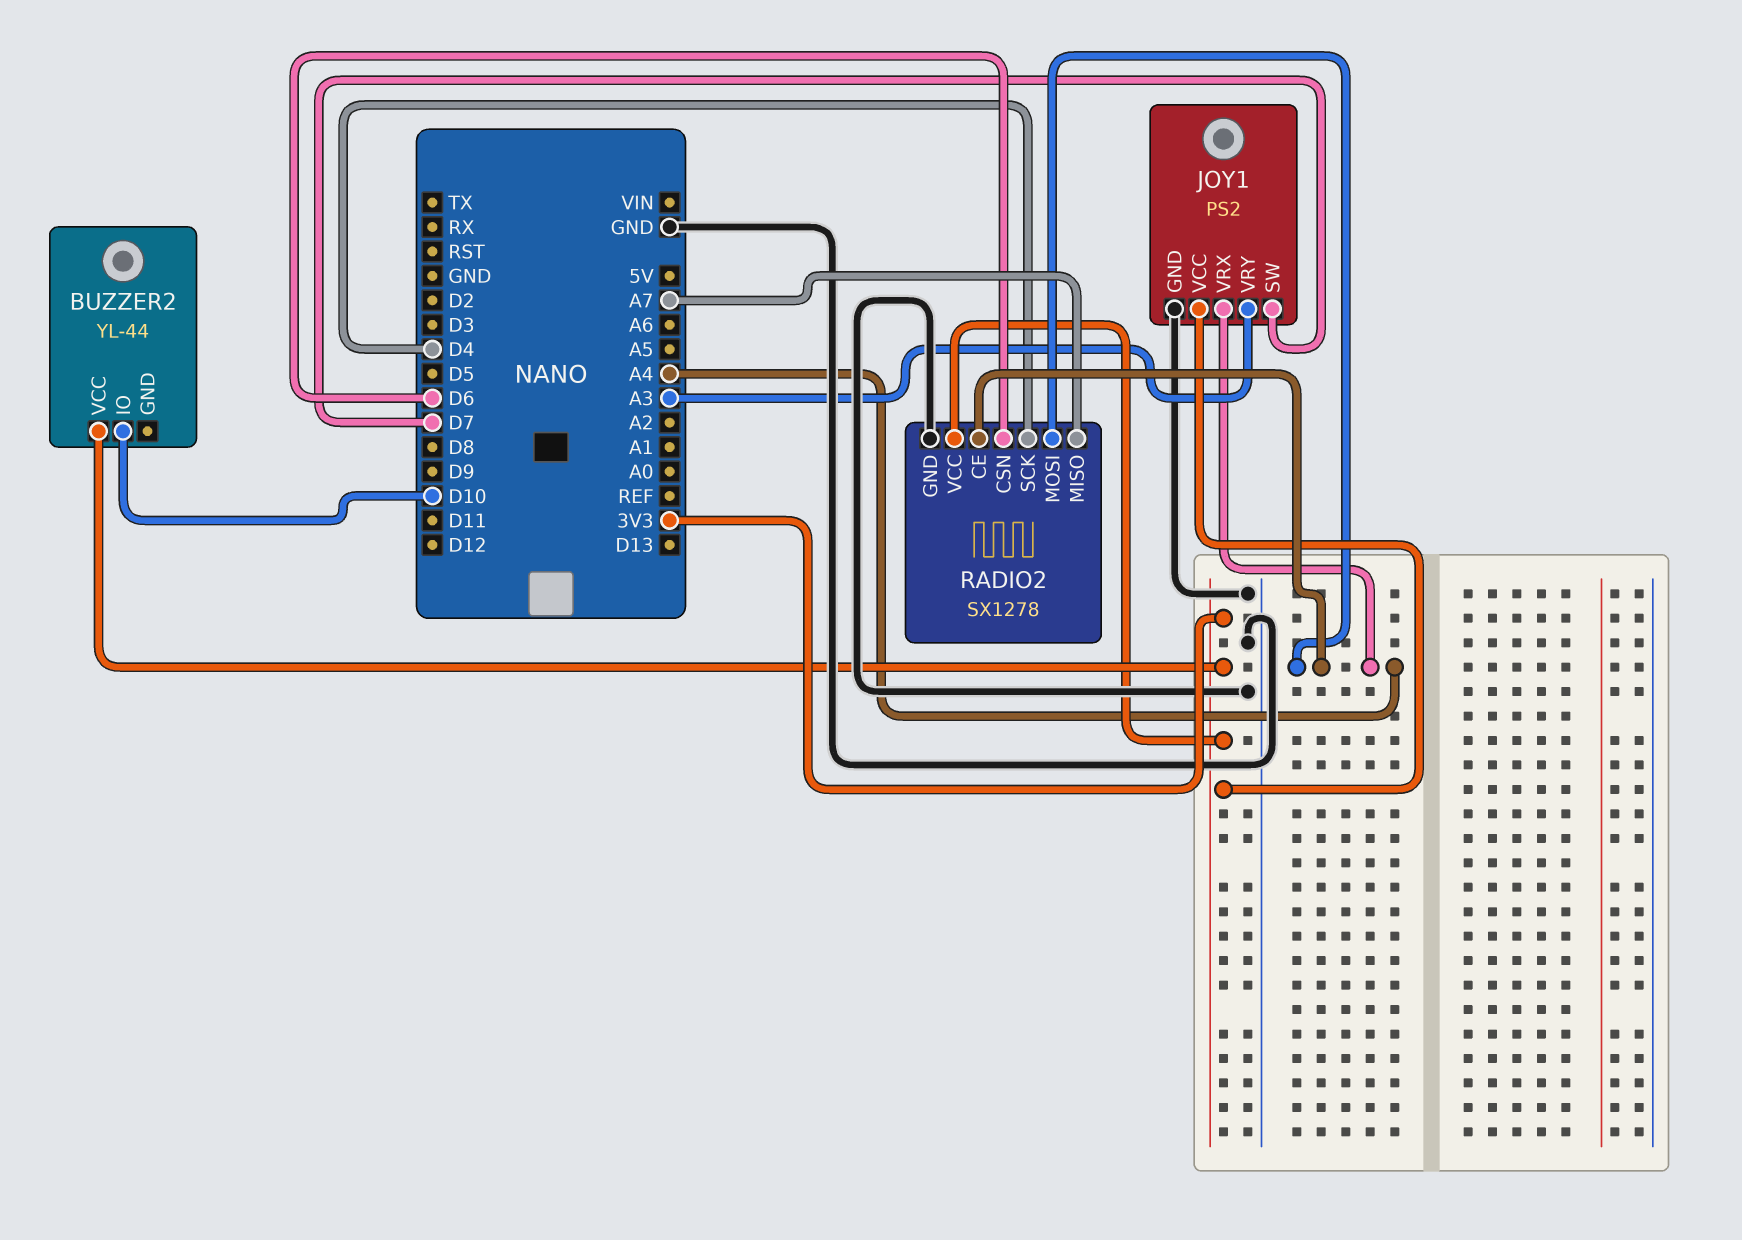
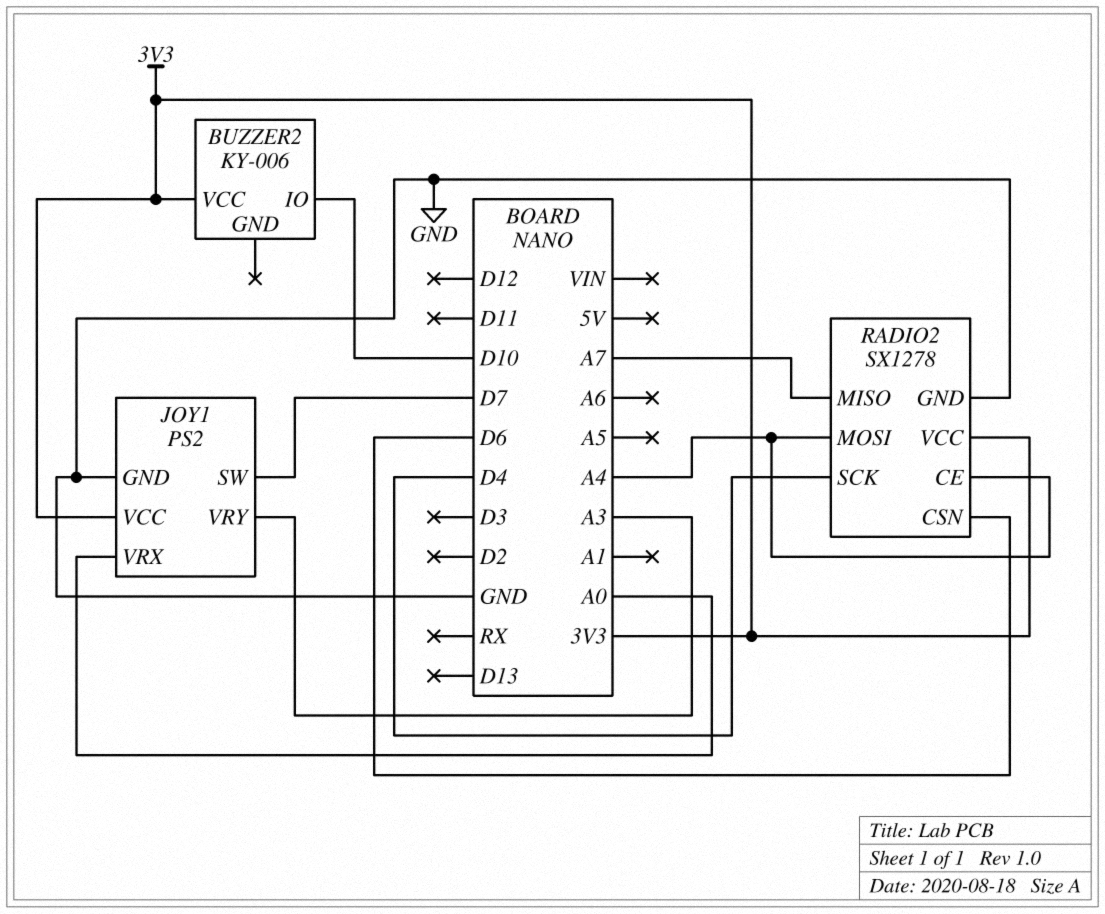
BUZZER2: YL-44 -> KY-006
JOY1 pin VRX: A4 -> A0

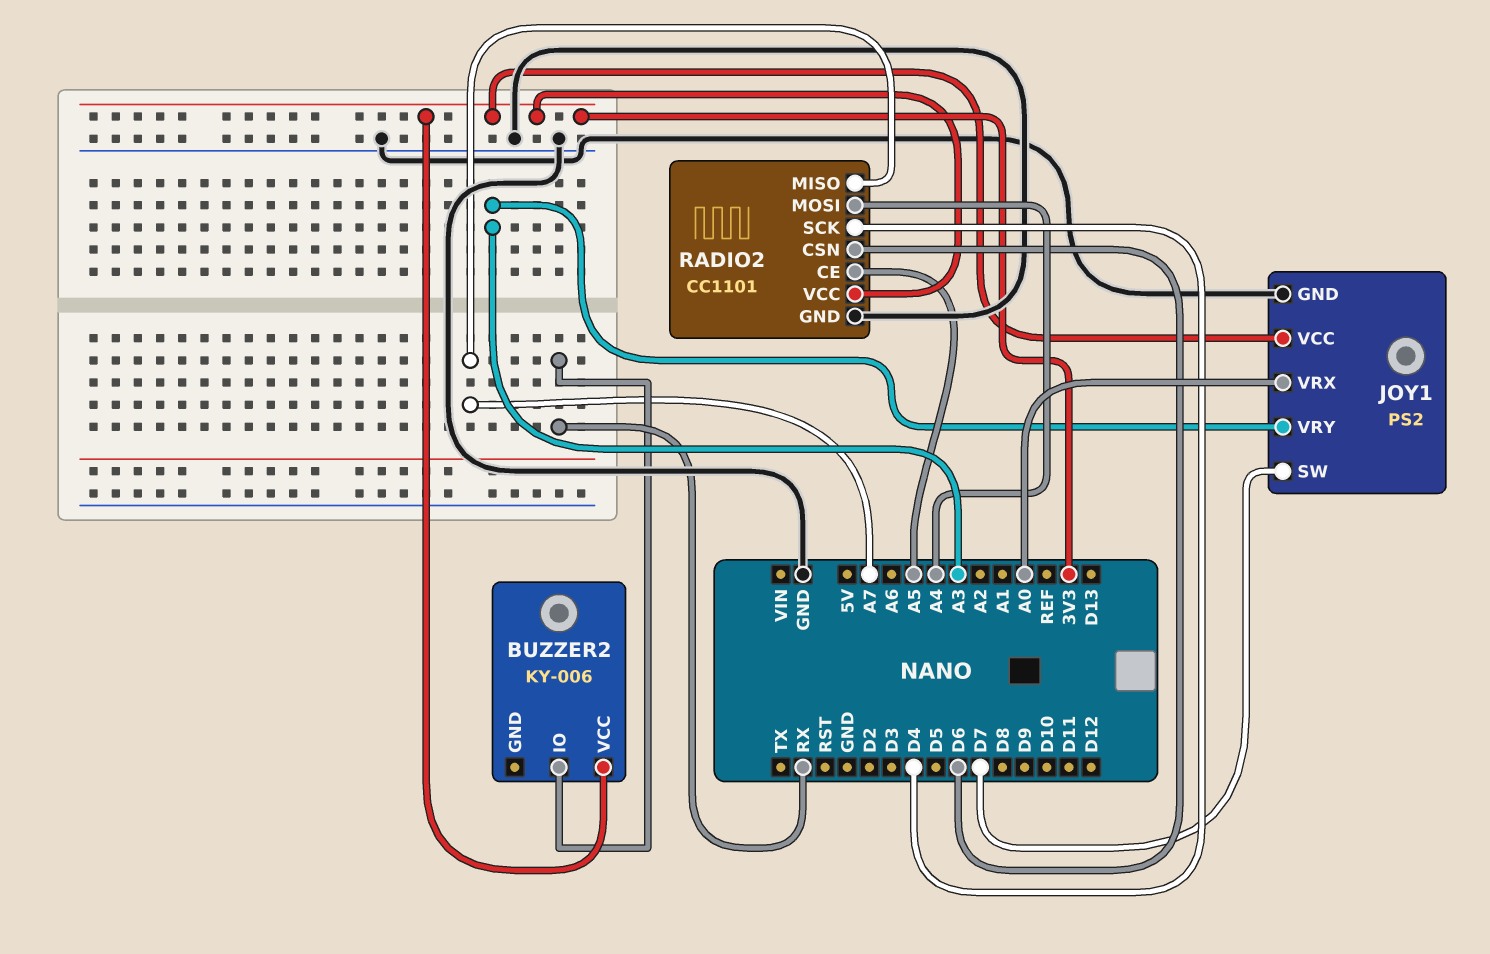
BUZZER2 pin IO: D10 -> RX
RADIO2: SX1278 -> CC1101
RADIO2 pin CE: A4 -> A5

